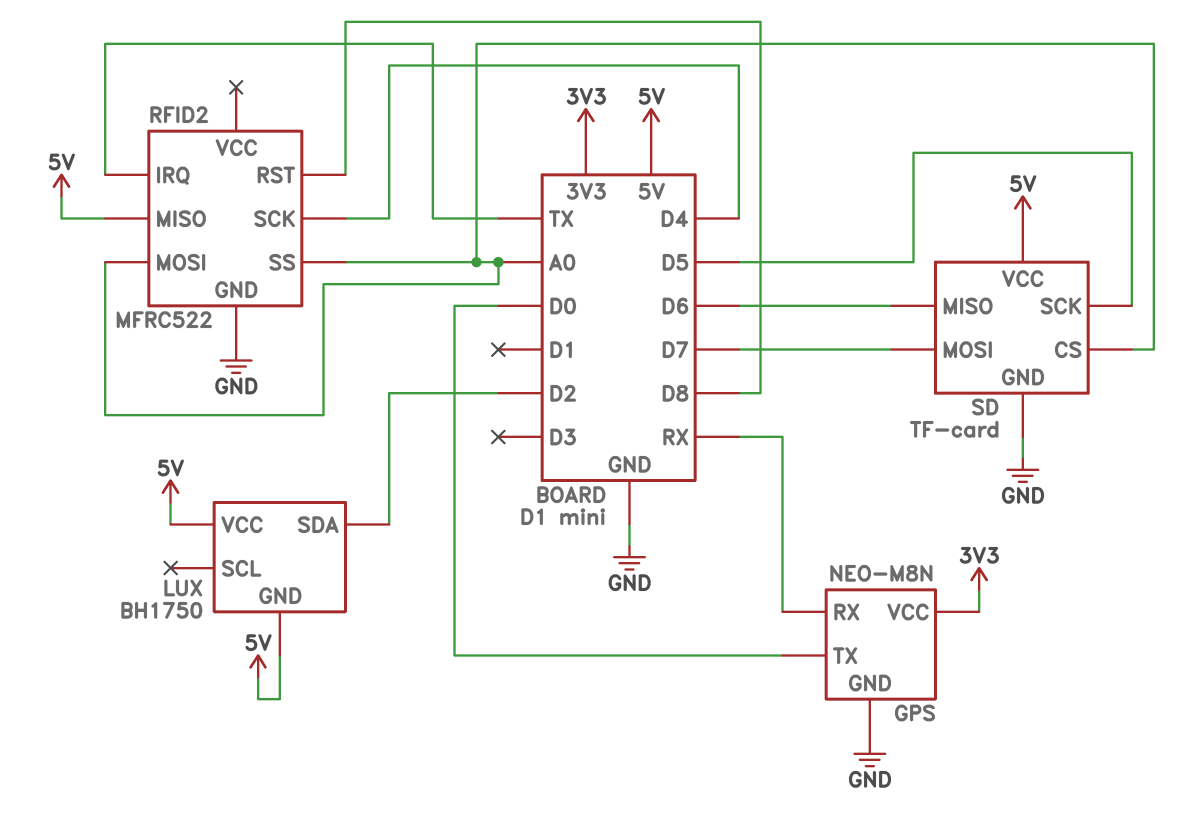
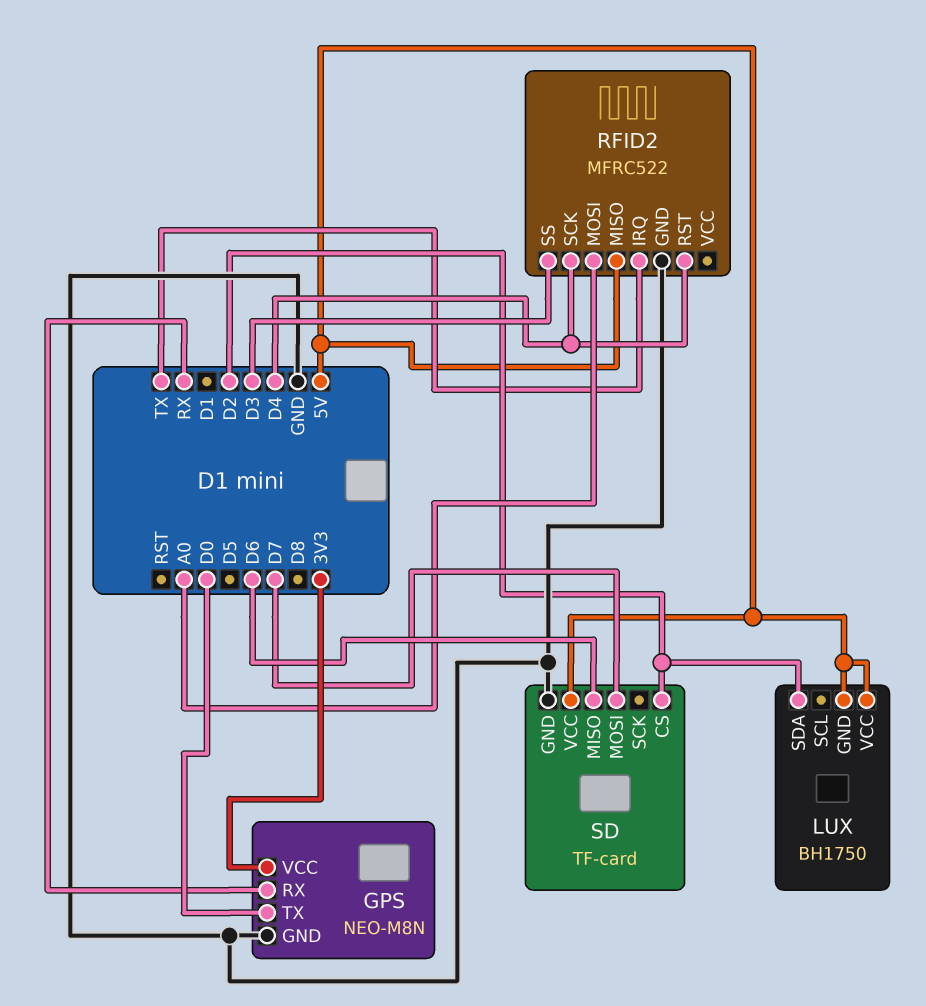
RFID2 pin RST: D8 -> D4
RFID2 pin SS: A0 -> D3
SD pin CS: A0 -> D2
SD pin SCK: D5 -> none

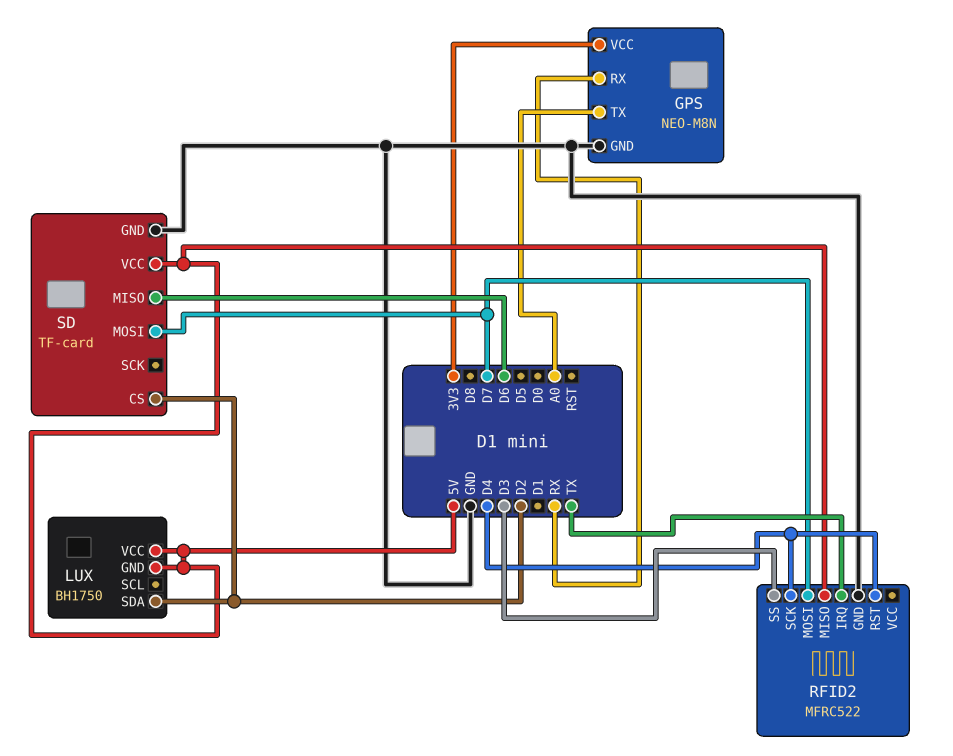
GPS pin TX: D0 -> A0
RFID2 pin MOSI: A0 -> D7

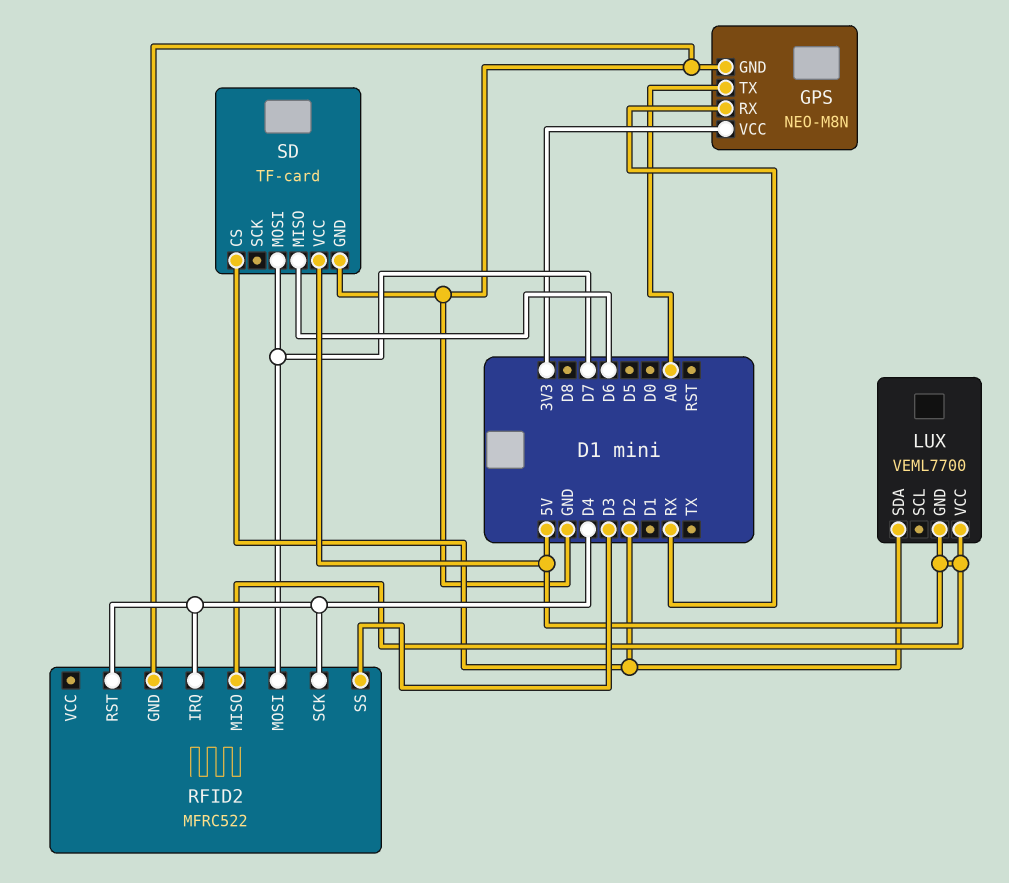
LUX: BH1750 -> VEML7700
RFID2 pin IRQ: TX -> D4

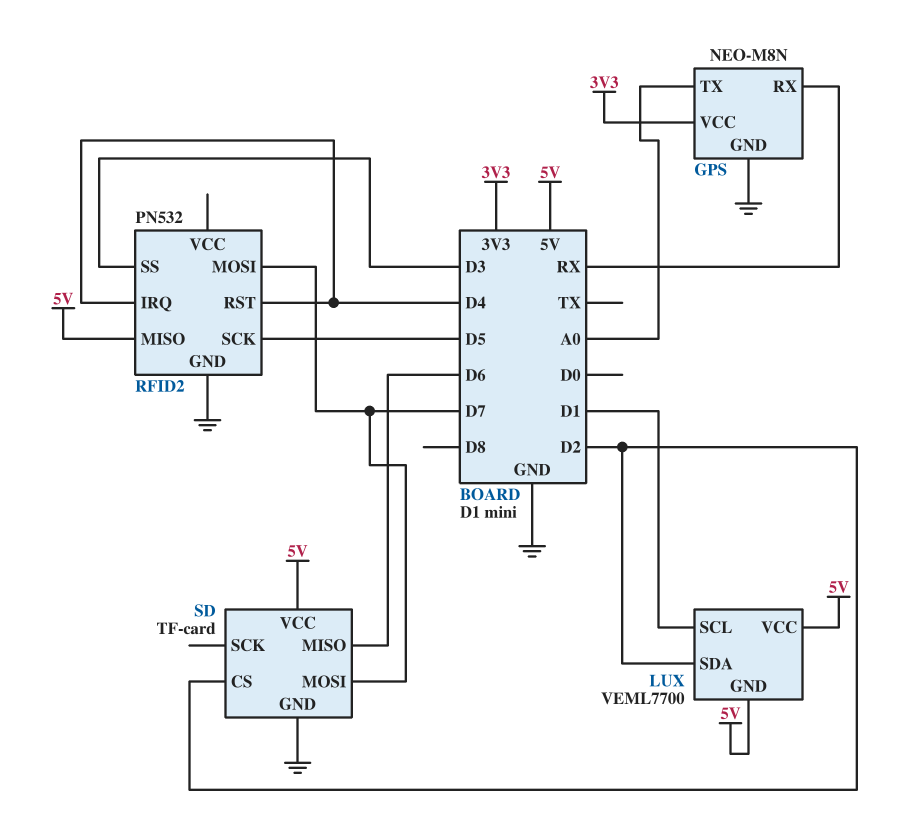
LUX pin SCL: none -> D1
RFID2: MFRC522 -> PN532
RFID2 pin SCK: D4 -> D5

